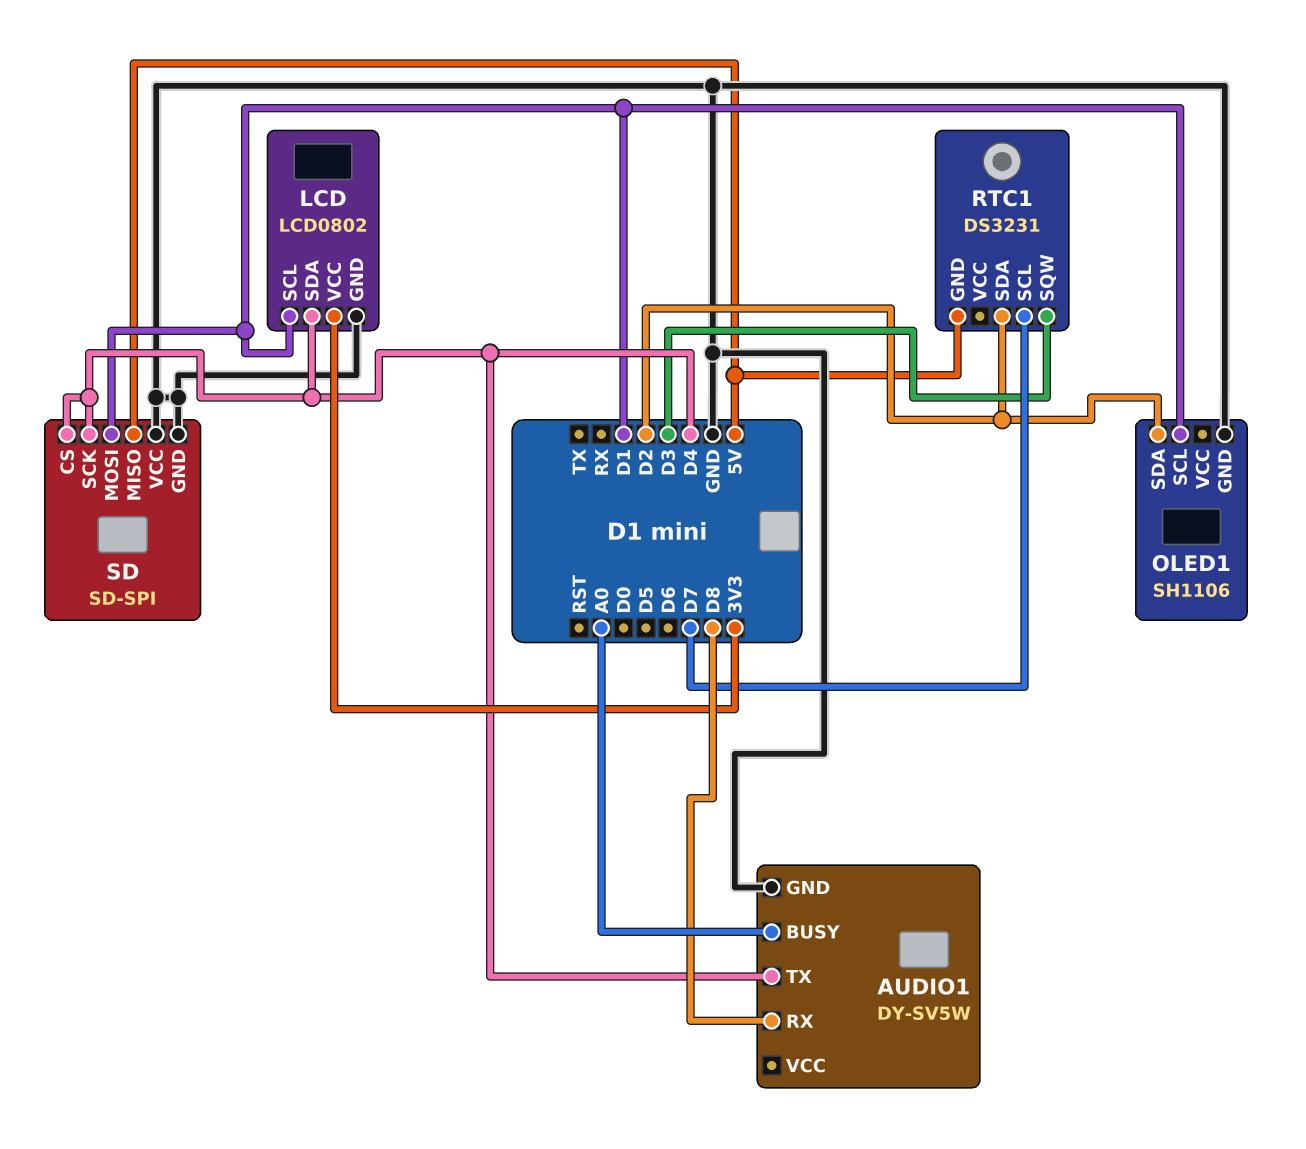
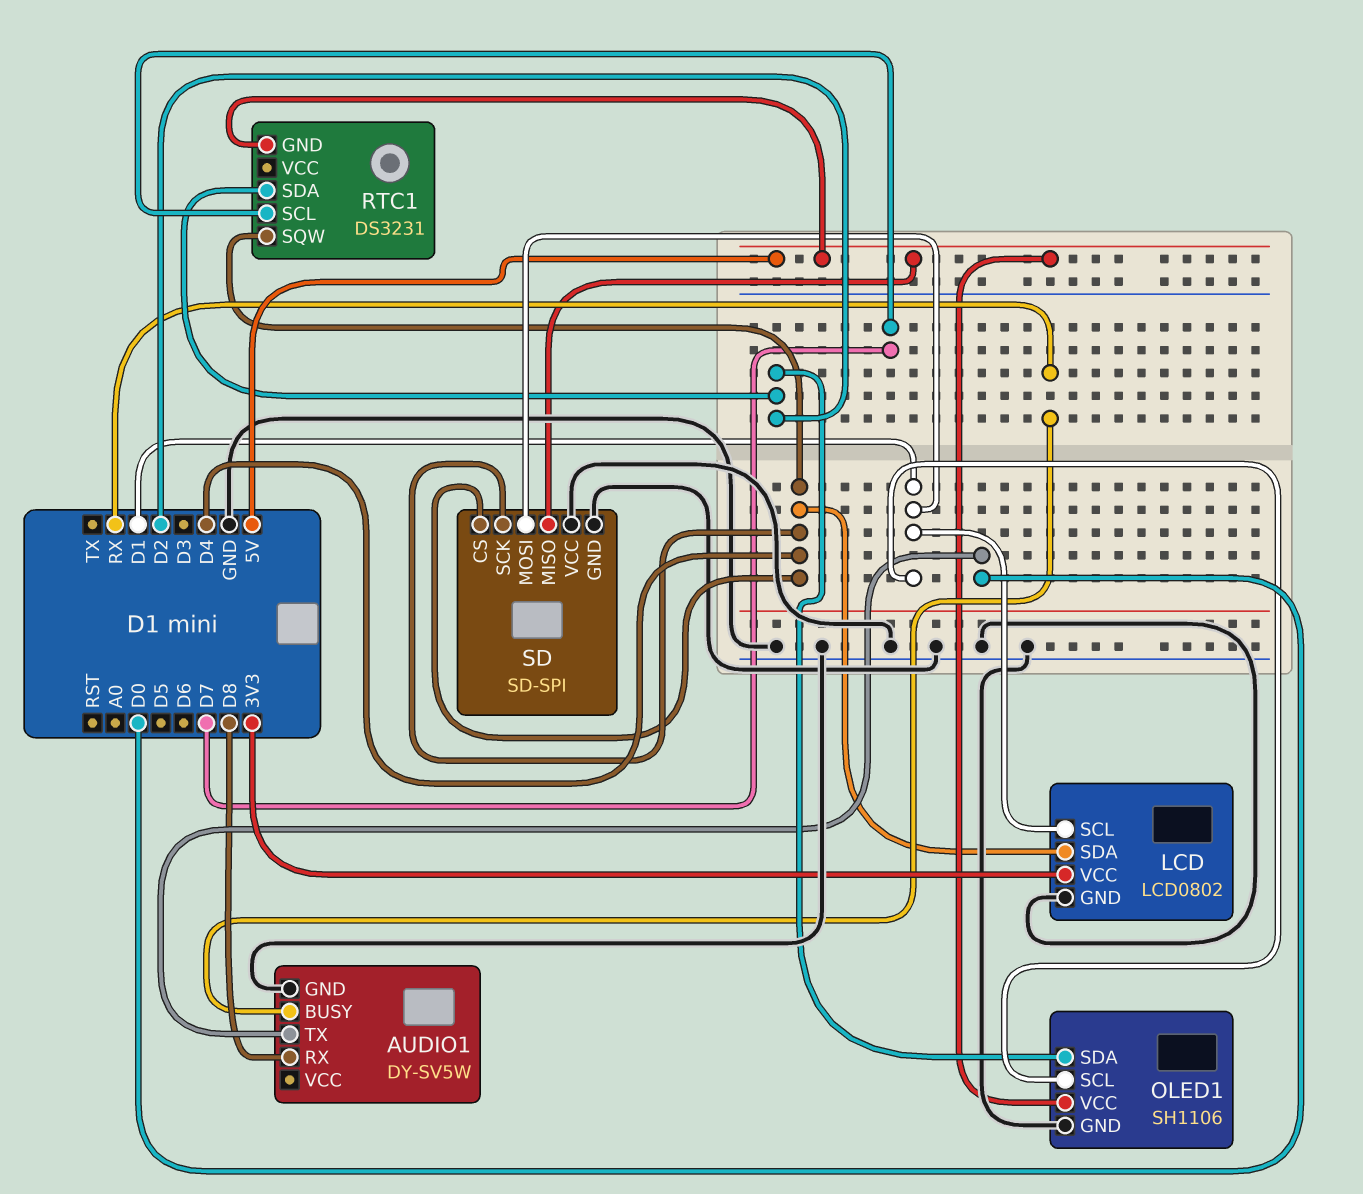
AUDIO1 pin BUSY: A0 -> RX
AUDIO1 pin TX: D4 -> D0
OLED1 pin VCC: none -> 5V
RTC1 pin SQW: D3 -> D4

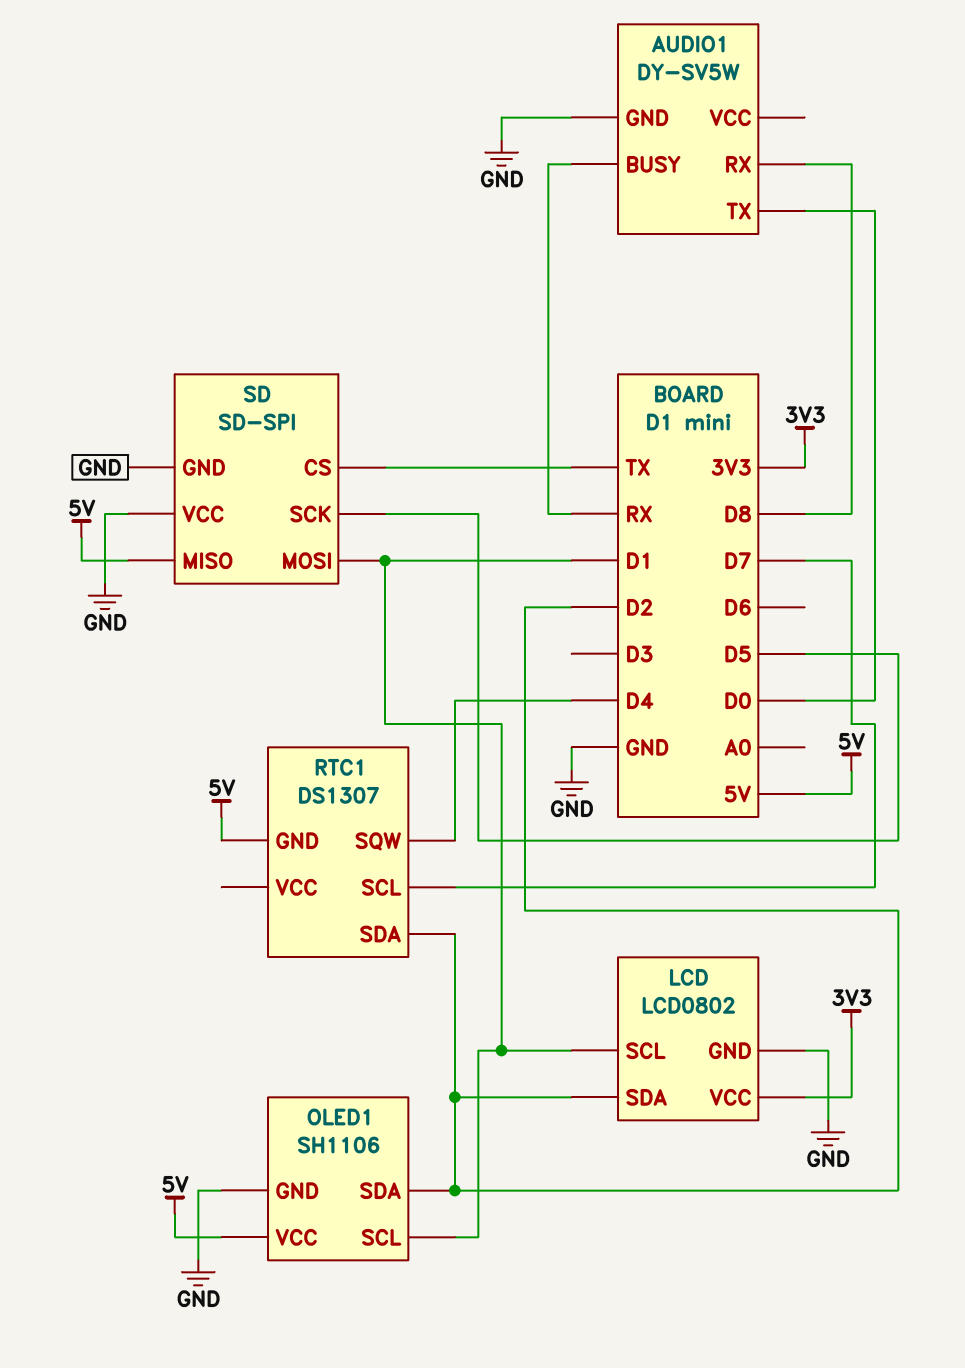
LCD pin SDA: D4 -> D2
RTC1: DS3231 -> DS1307
SD pin CS: D4 -> TX
SD pin SCK: D4 -> D5

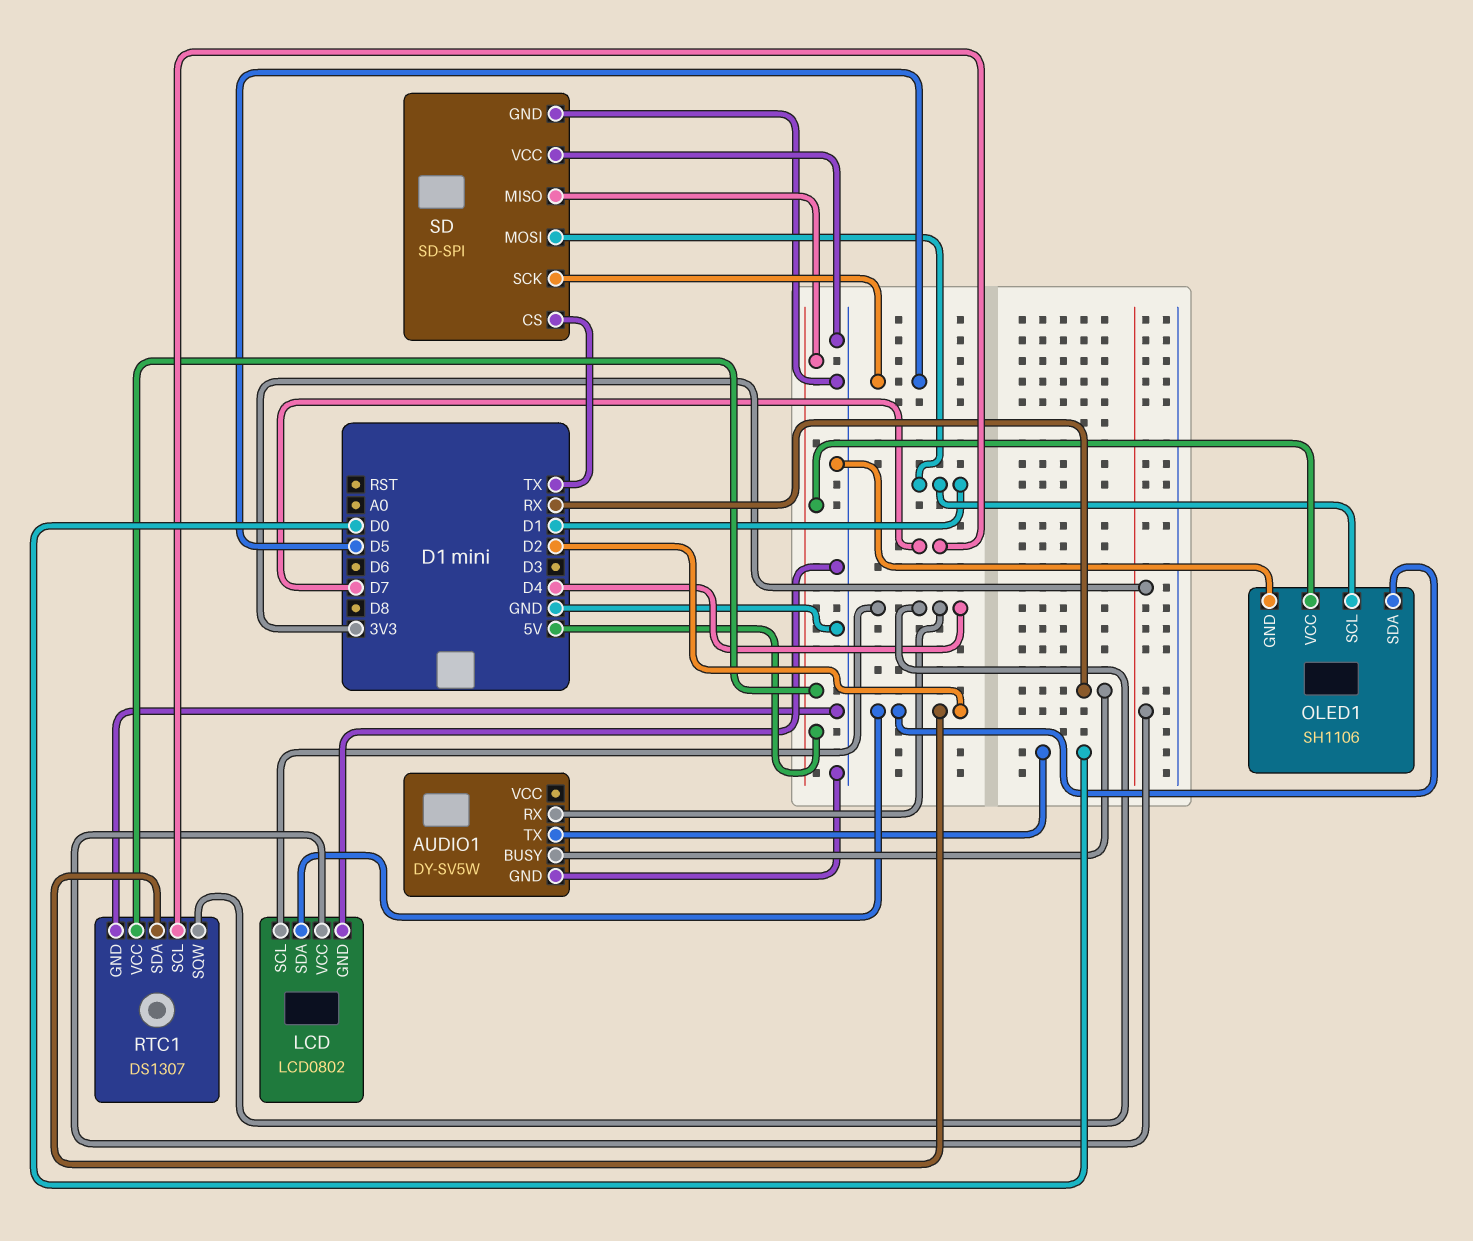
AUDIO1 pin RX: D8 -> D4
LCD pin SCL: D1 -> D4
RTC1 pin GND: 5V -> GND
RTC1 pin VCC: none -> 5V

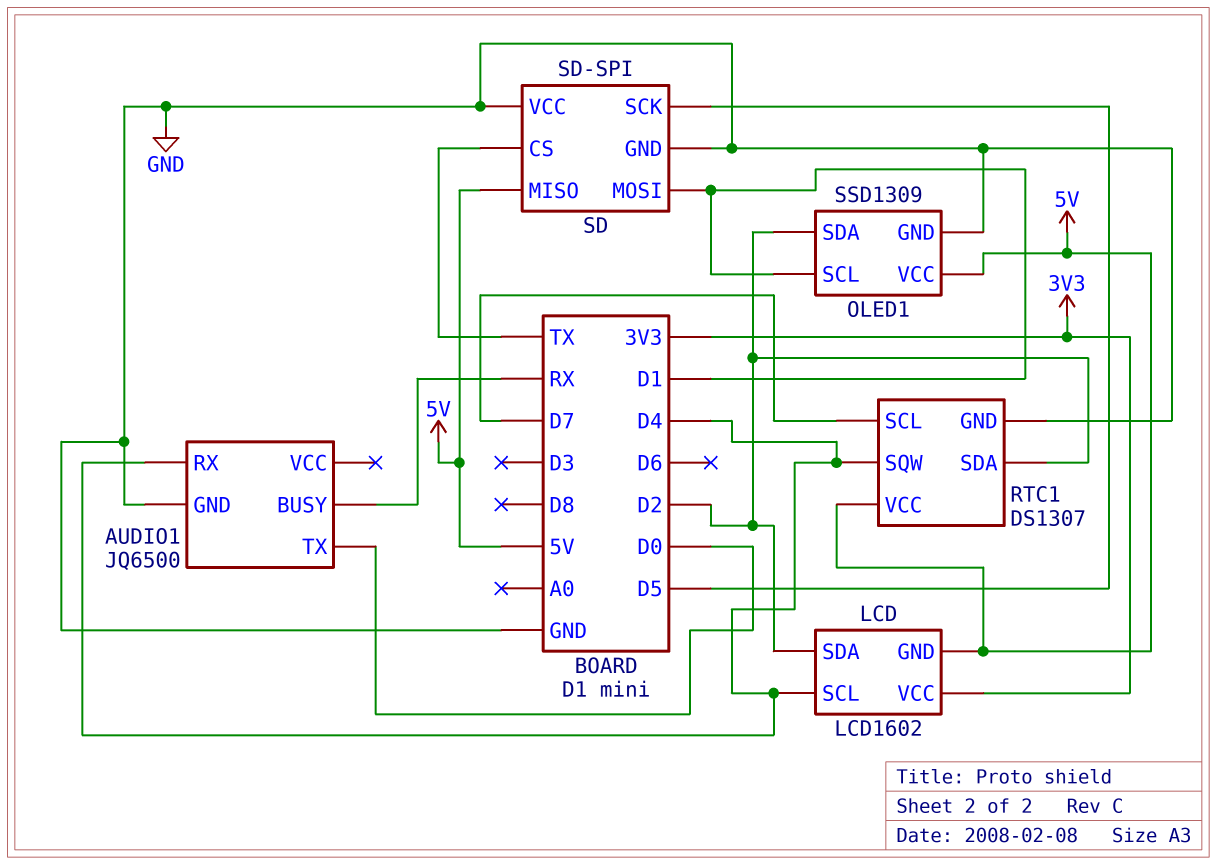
AUDIO1: DY-SV5W -> JQ6500
LCD: LCD0802 -> LCD1602
LCD pin GND: GND -> 5V
OLED1: SH1106 -> SSD1309

